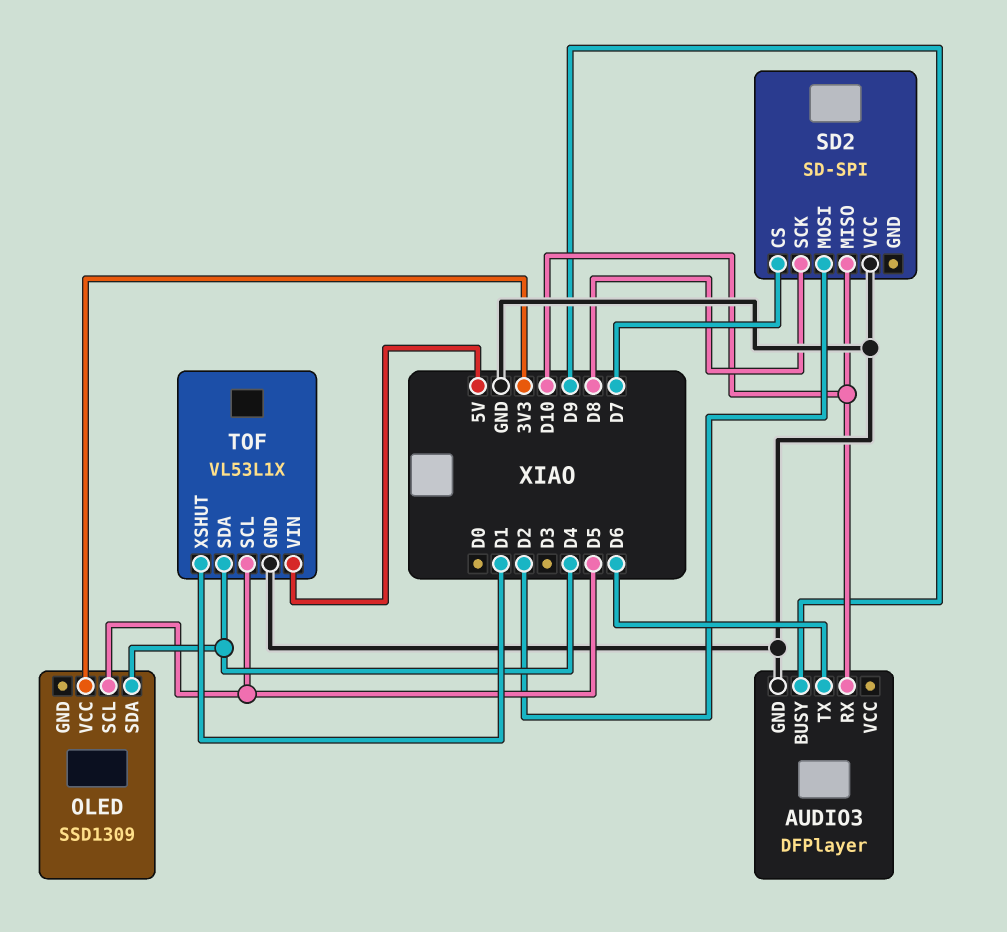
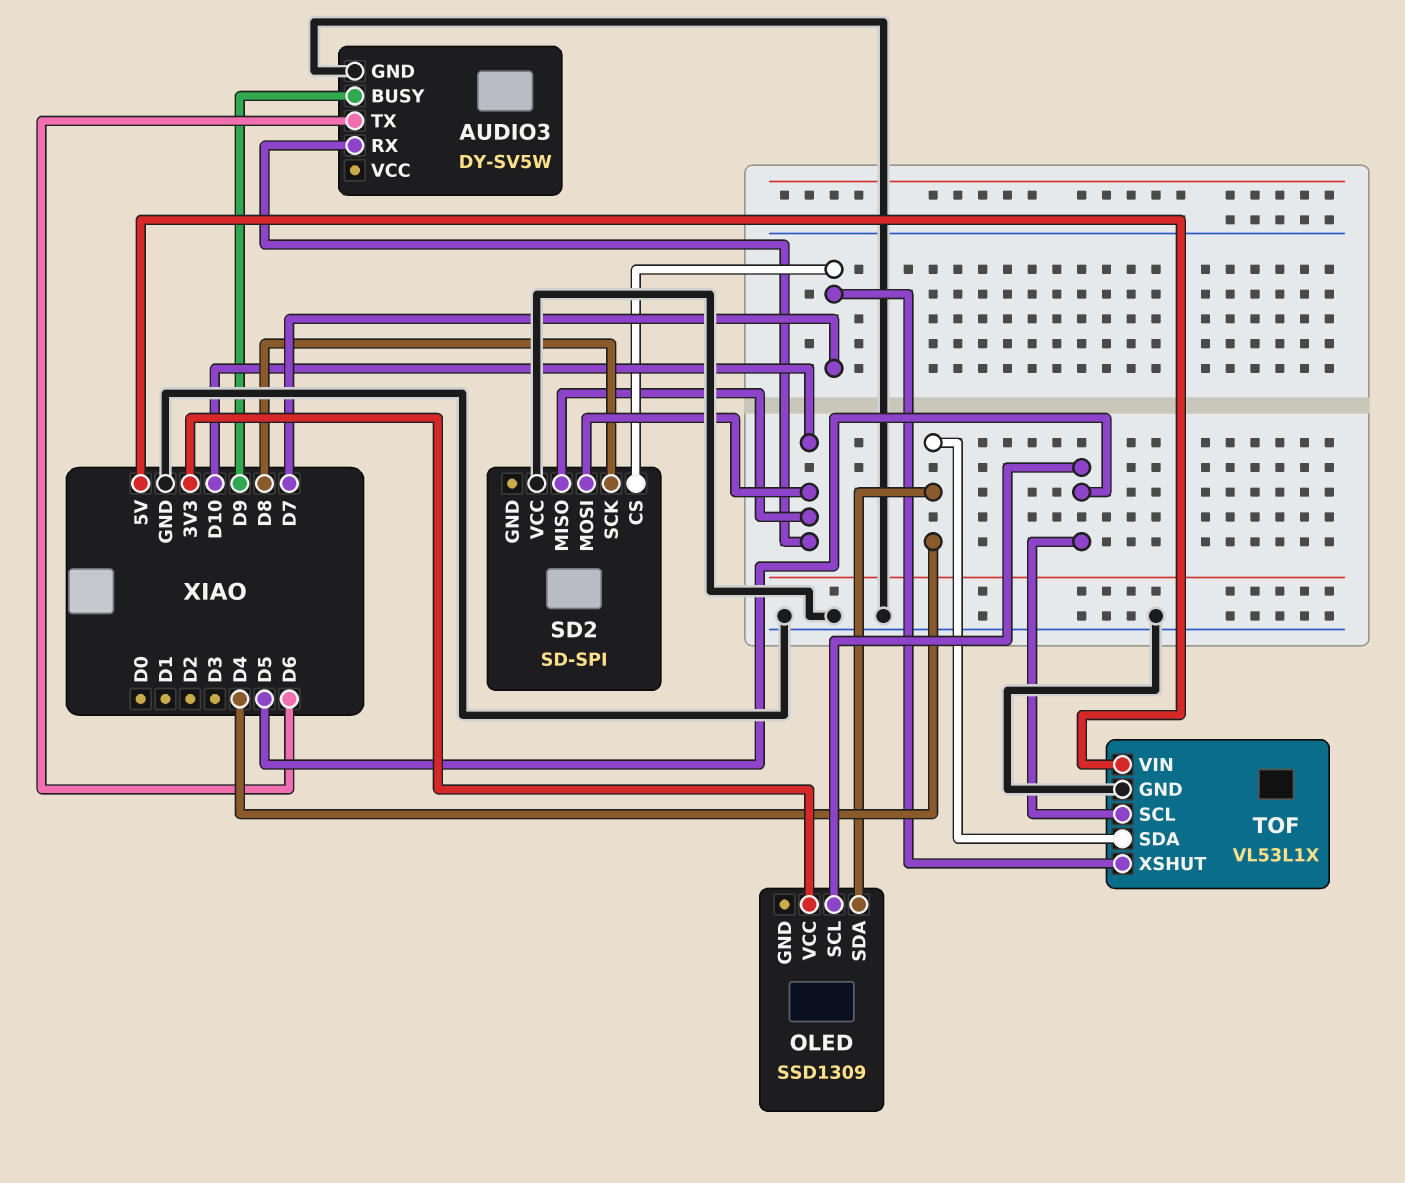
AUDIO3: DFPlayer -> DY-SV5W
SD2 pin MOSI: D2 -> D10
TOF pin XSHUT: D1 -> D7

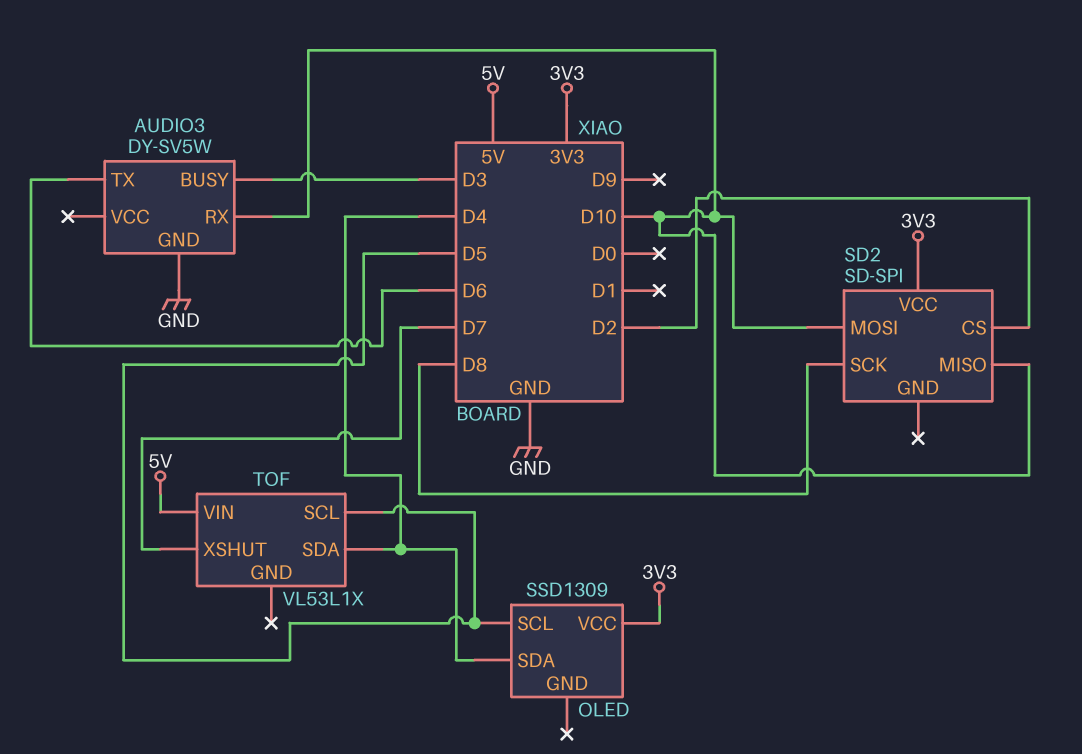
AUDIO3 pin BUSY: D9 -> D3
SD2 pin CS: D7 -> D2
SD2 pin VCC: GND -> 3V3
TOF pin GND: GND -> none

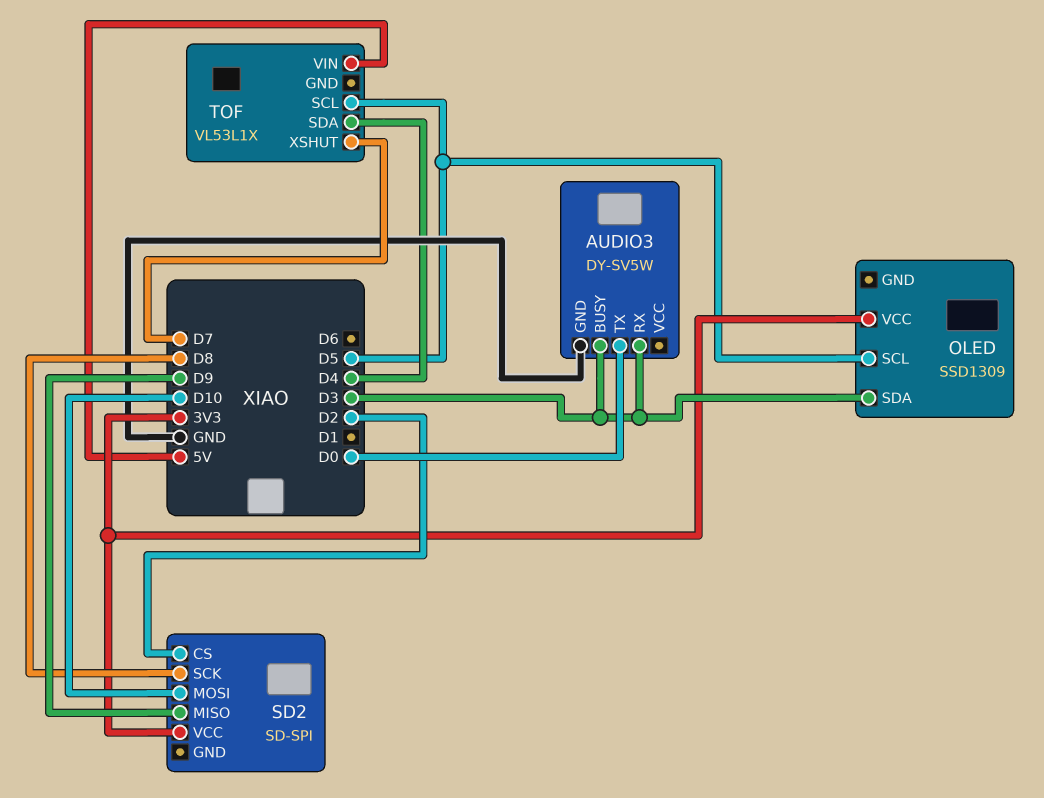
AUDIO3 pin RX: D10 -> D3
AUDIO3 pin TX: D6 -> D0
OLED pin SDA: D4 -> D3
SD2 pin MISO: D10 -> D9

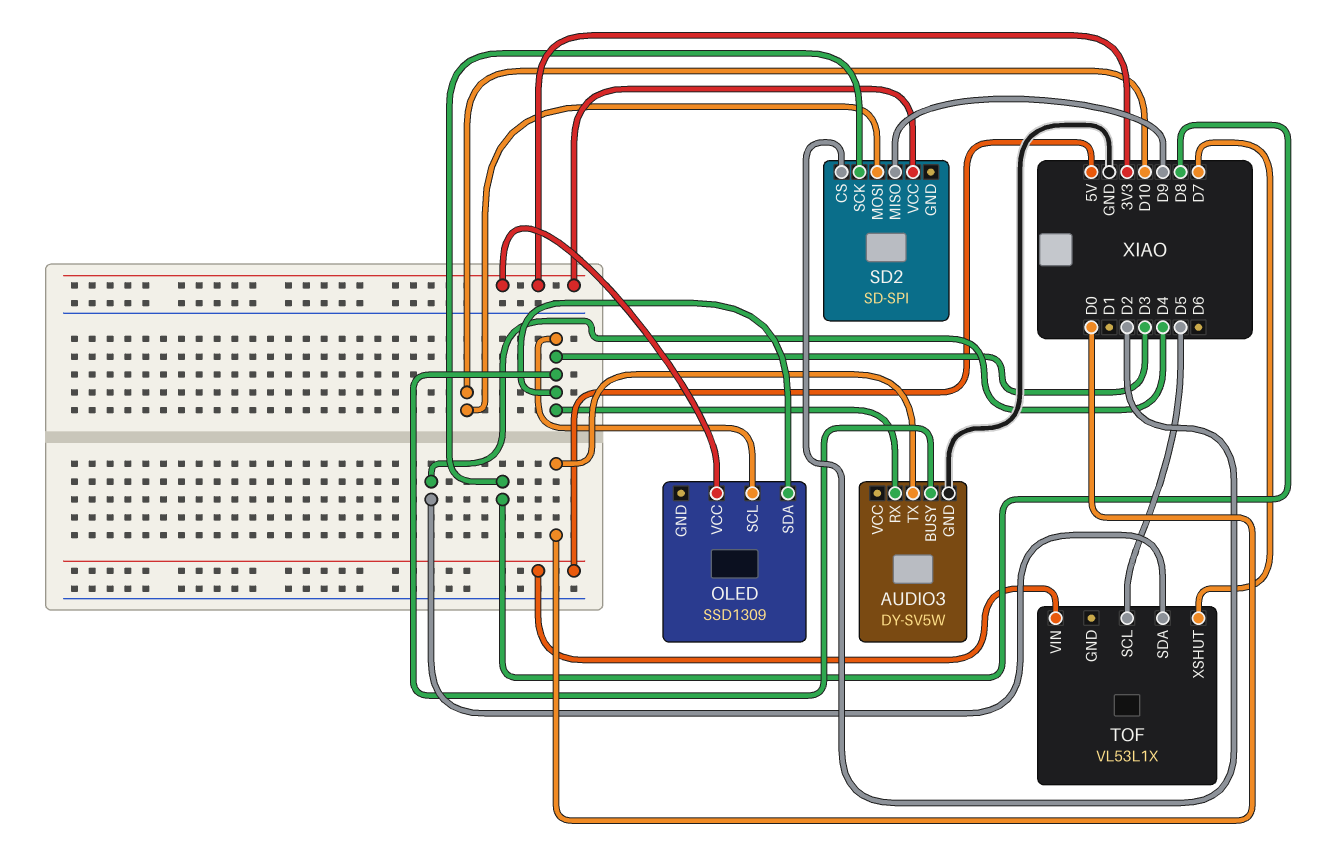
OLED pin SCL: D5 -> D3

